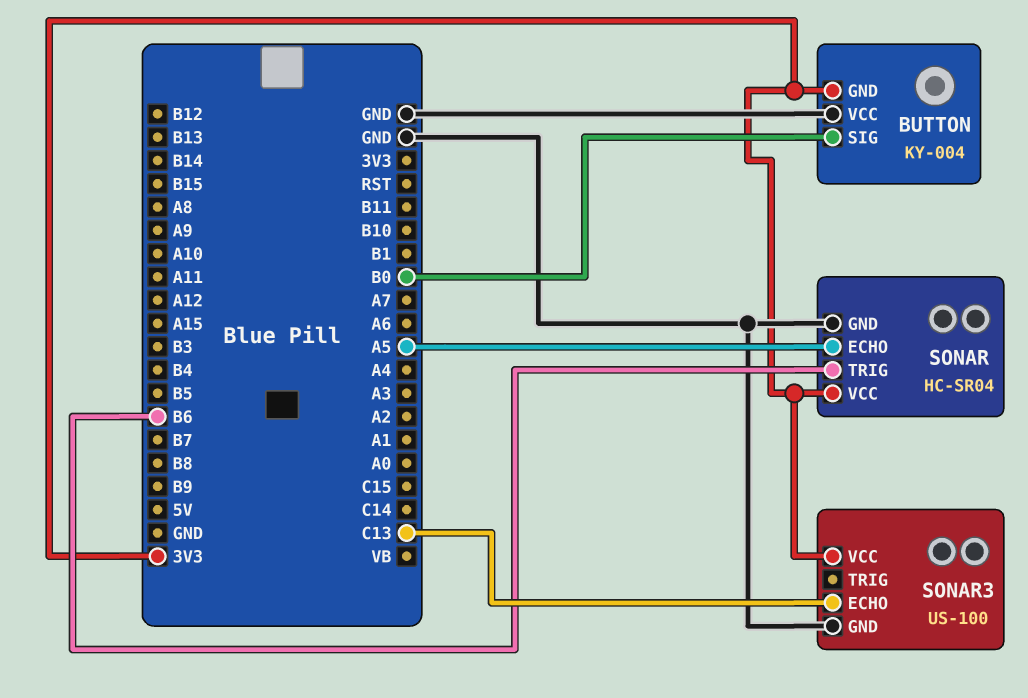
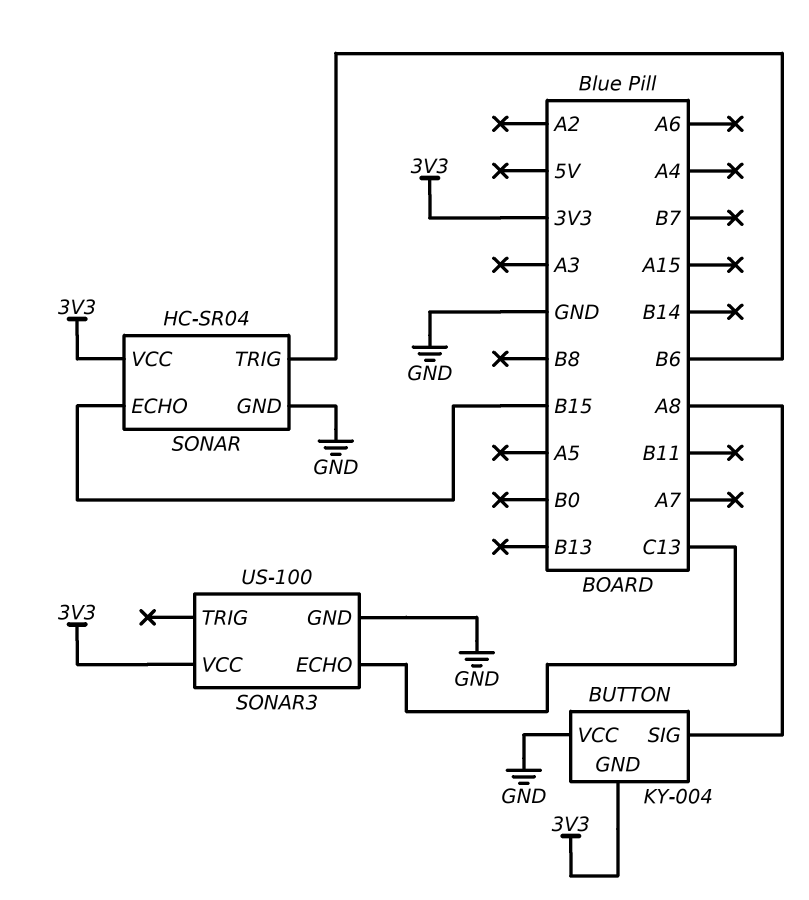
BUTTON pin SIG: B0 -> A8
SONAR pin ECHO: A5 -> B15

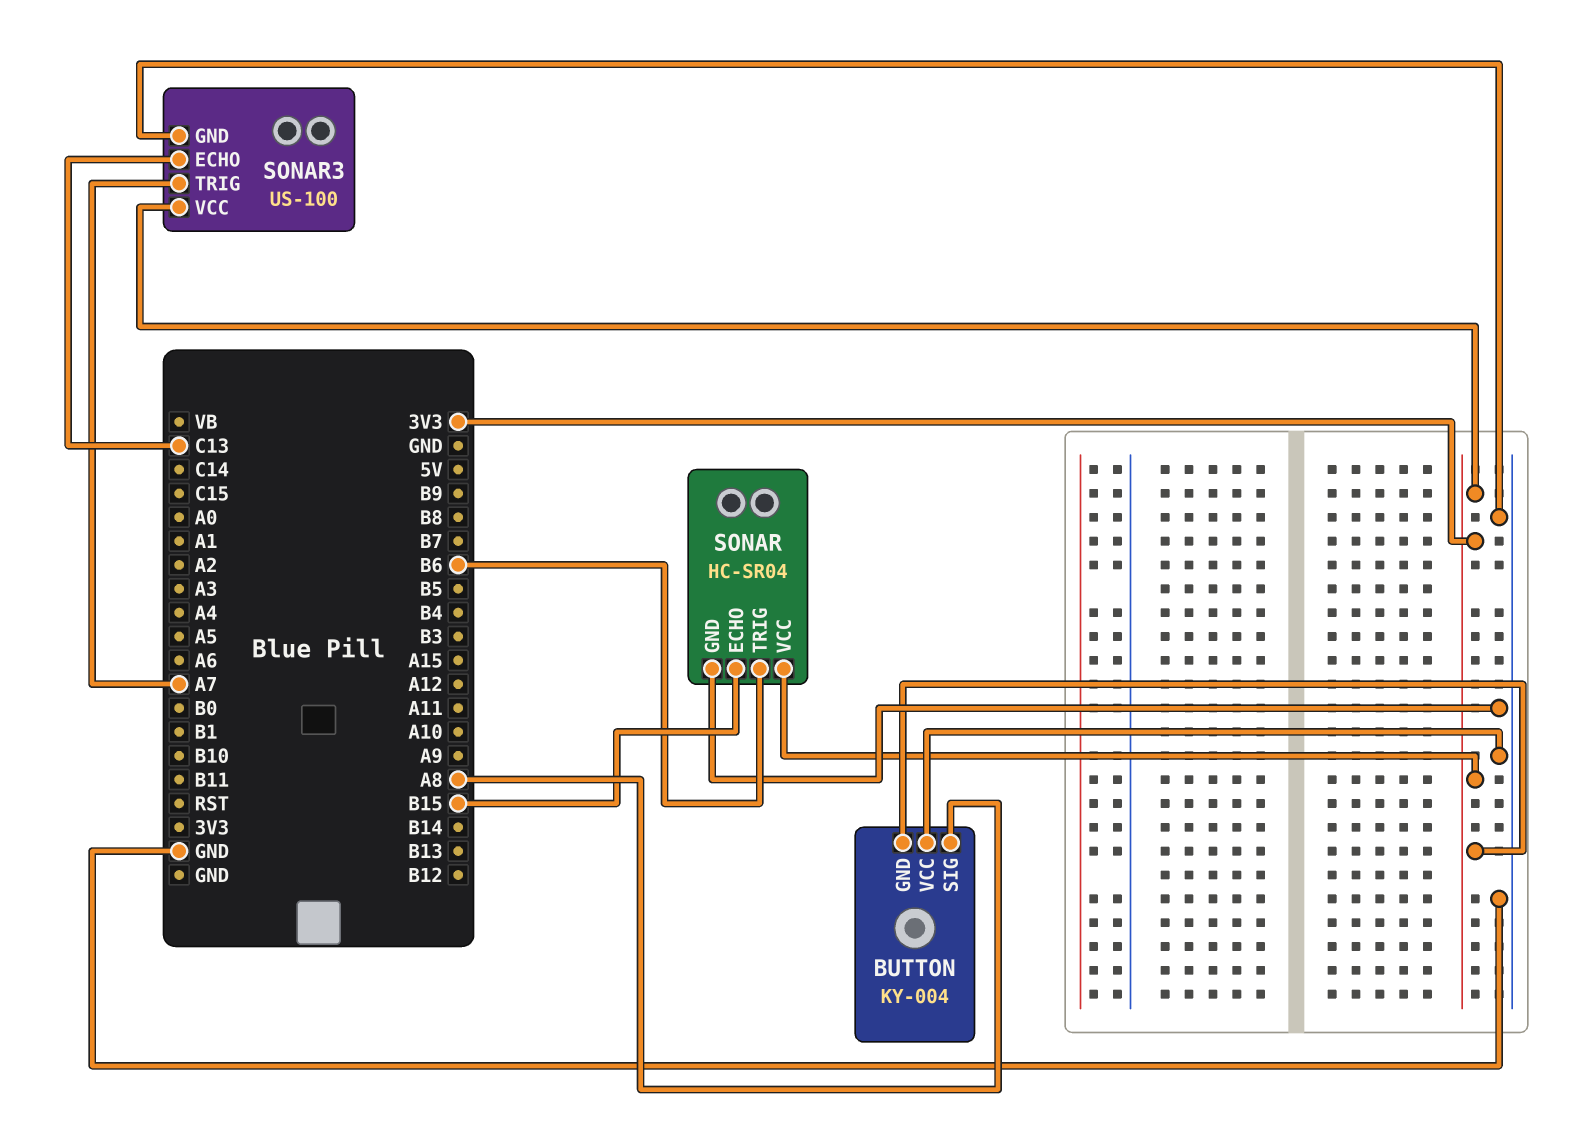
SONAR3 pin TRIG: none -> A7

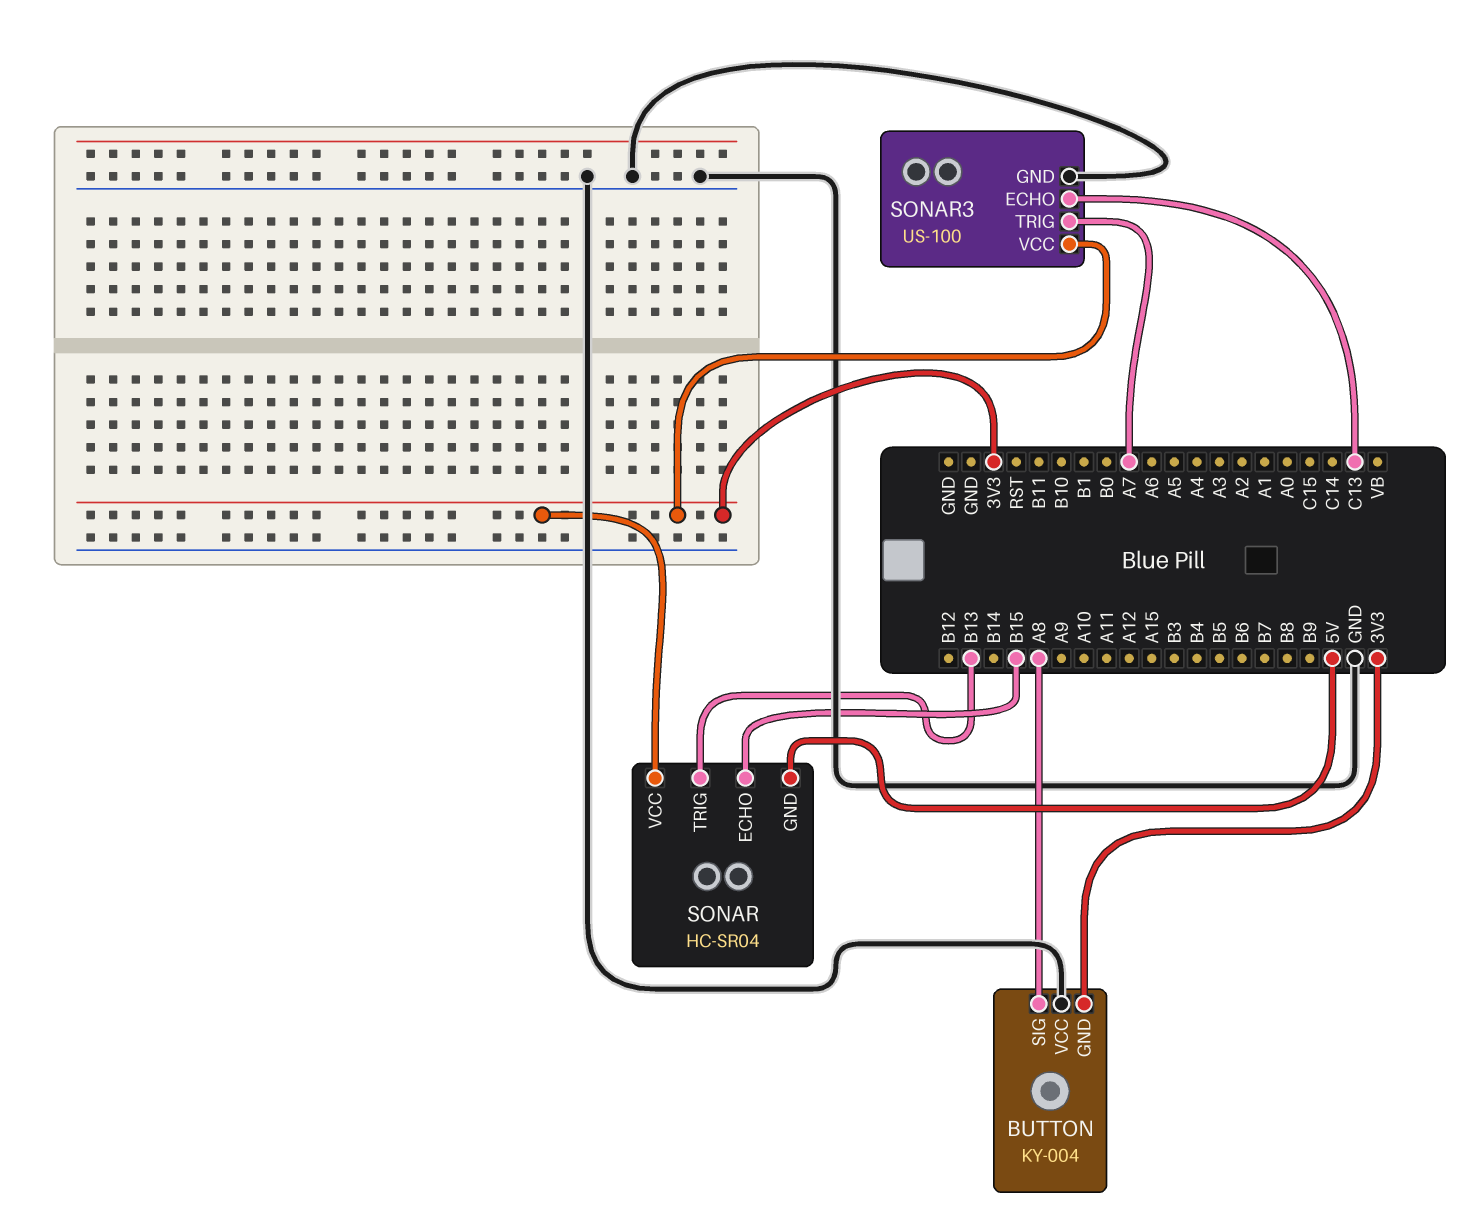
SONAR pin GND: GND -> 5V
SONAR pin TRIG: B6 -> B13

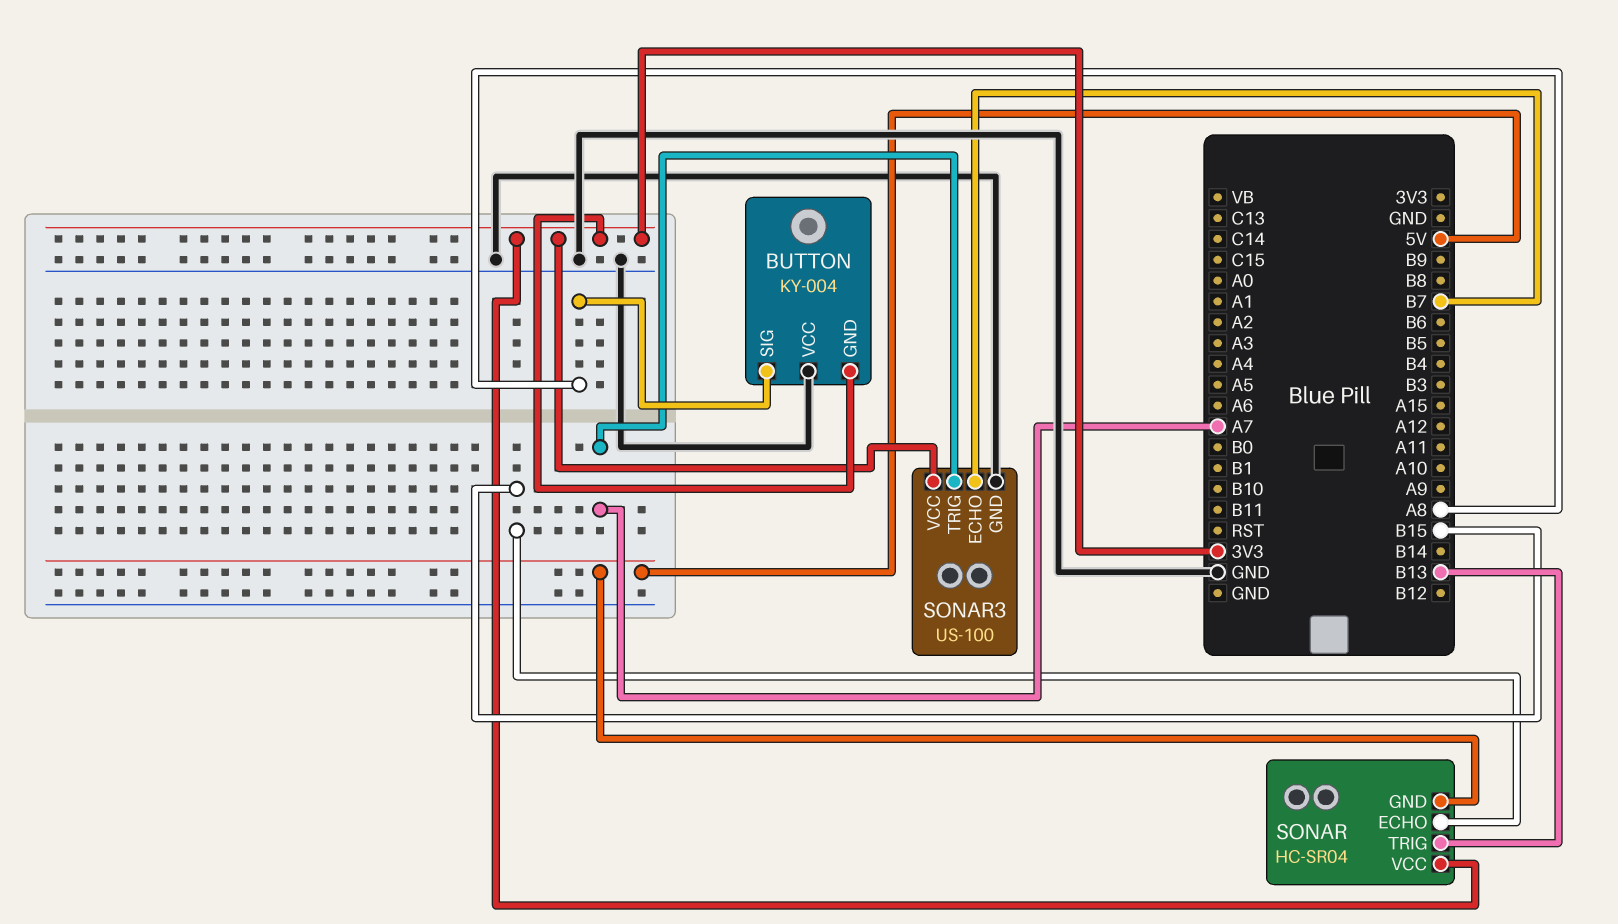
SONAR3 pin ECHO: C13 -> B7

